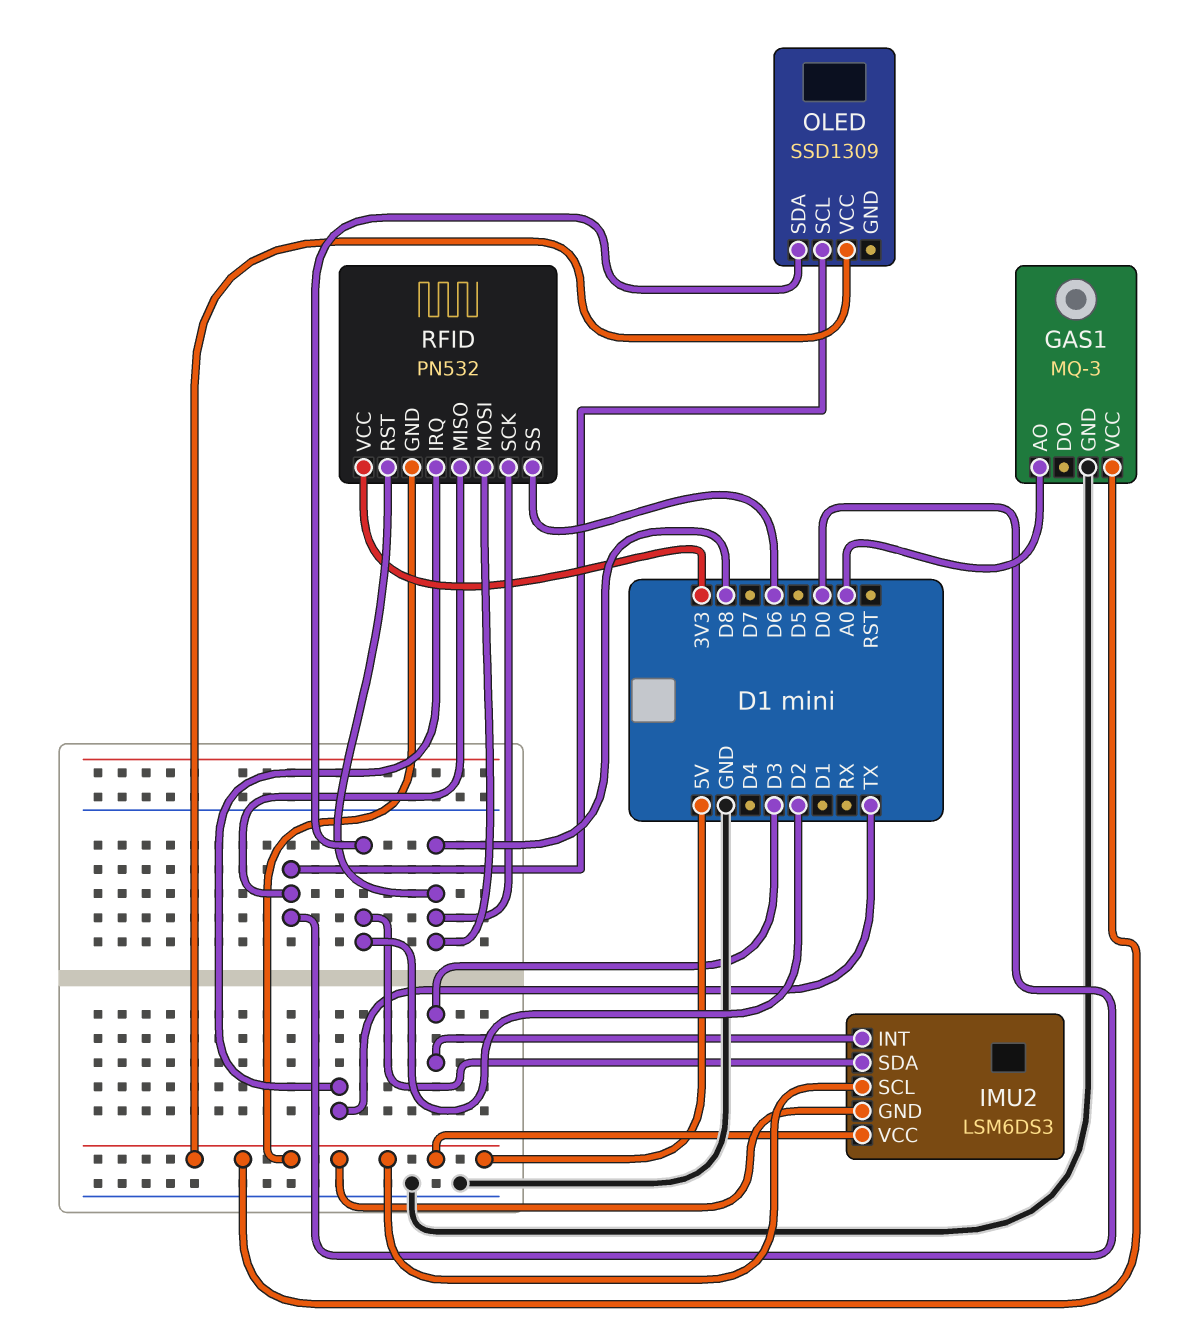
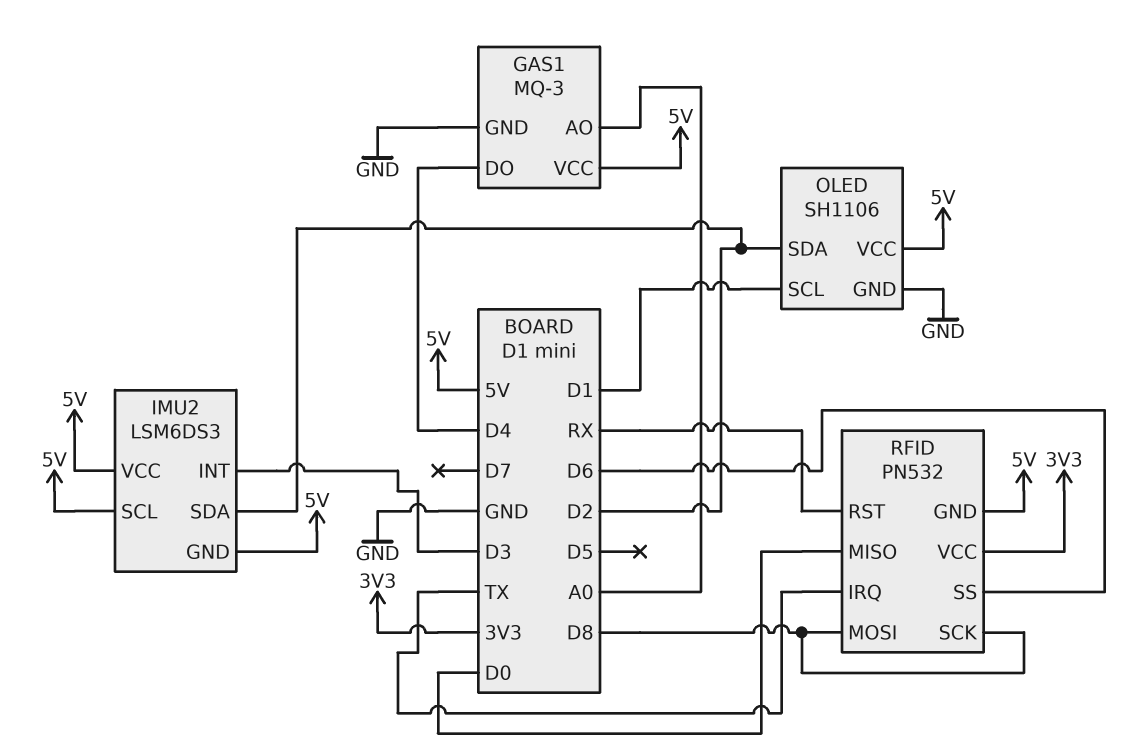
GAS1 pin DO: none -> D4
OLED: SSD1309 -> SH1106
OLED pin GND: none -> GND
OLED pin SCL: D0 -> D1
RFID pin RST: D8 -> RX

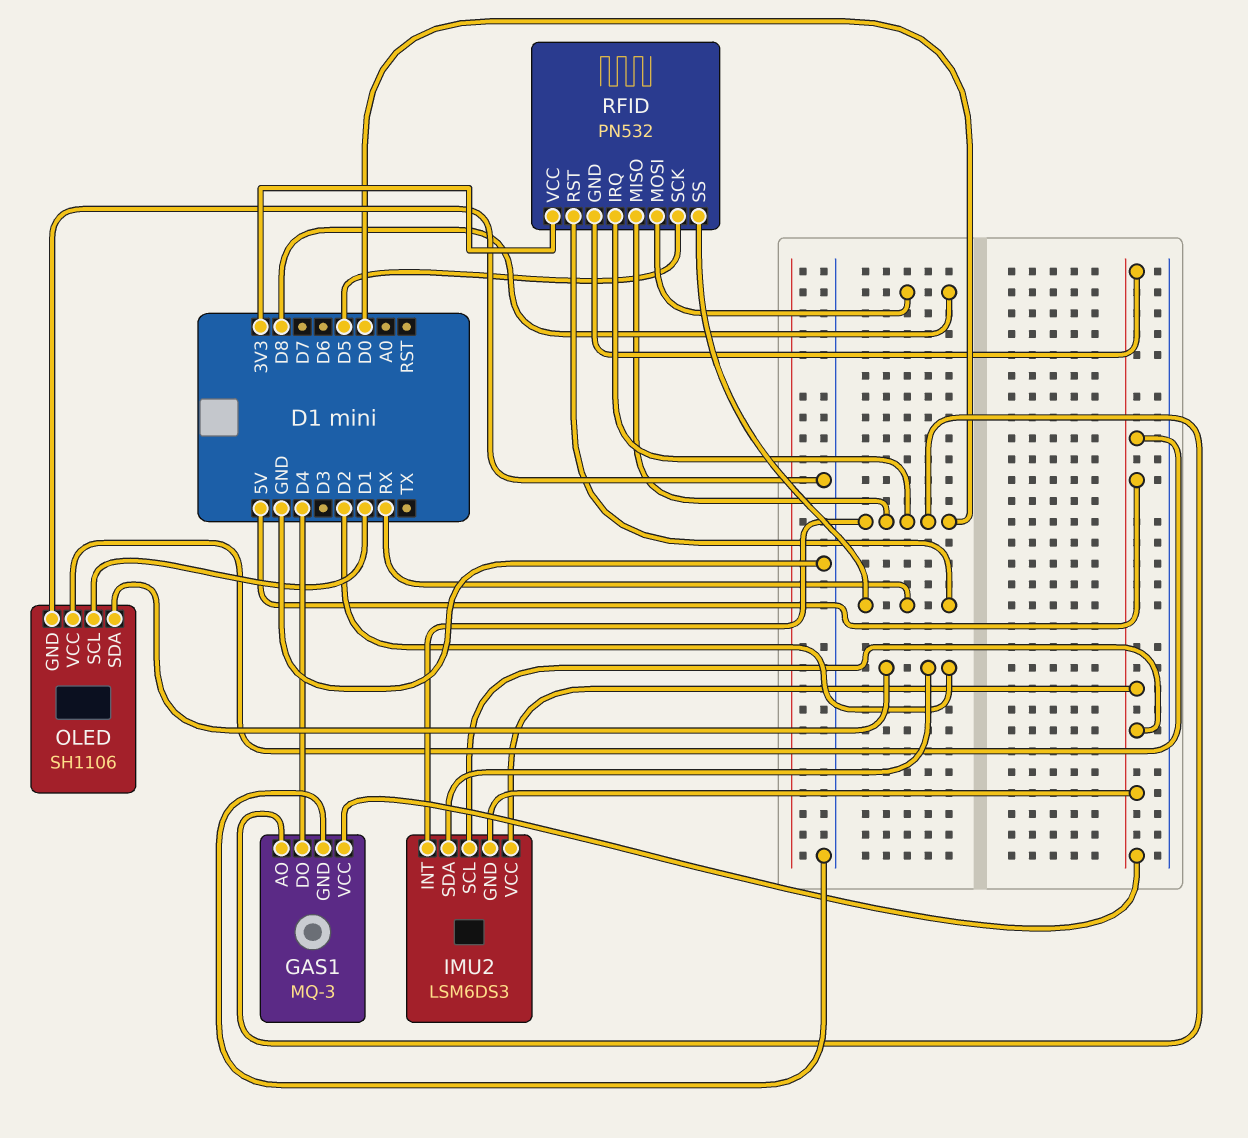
GAS1 pin AO: A0 -> D0
IMU2 pin INT: D3 -> D0
RFID pin IRQ: TX -> D0
RFID pin SCK: D8 -> D5
RFID pin SS: D6 -> RX

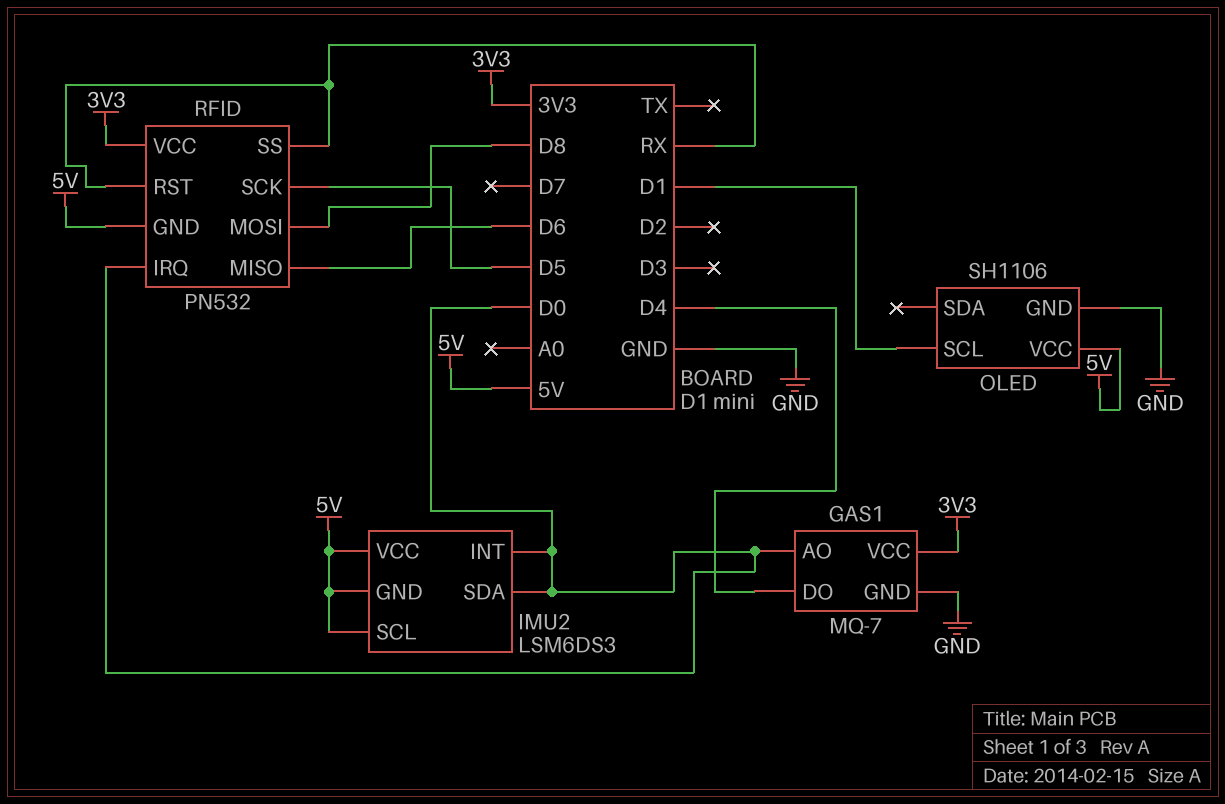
GAS1: MQ-3 -> MQ-7
GAS1 pin VCC: 5V -> 3V3
IMU2 pin SDA: D2 -> D0
OLED pin SDA: D2 -> none
RFID pin MISO: D0 -> D6

